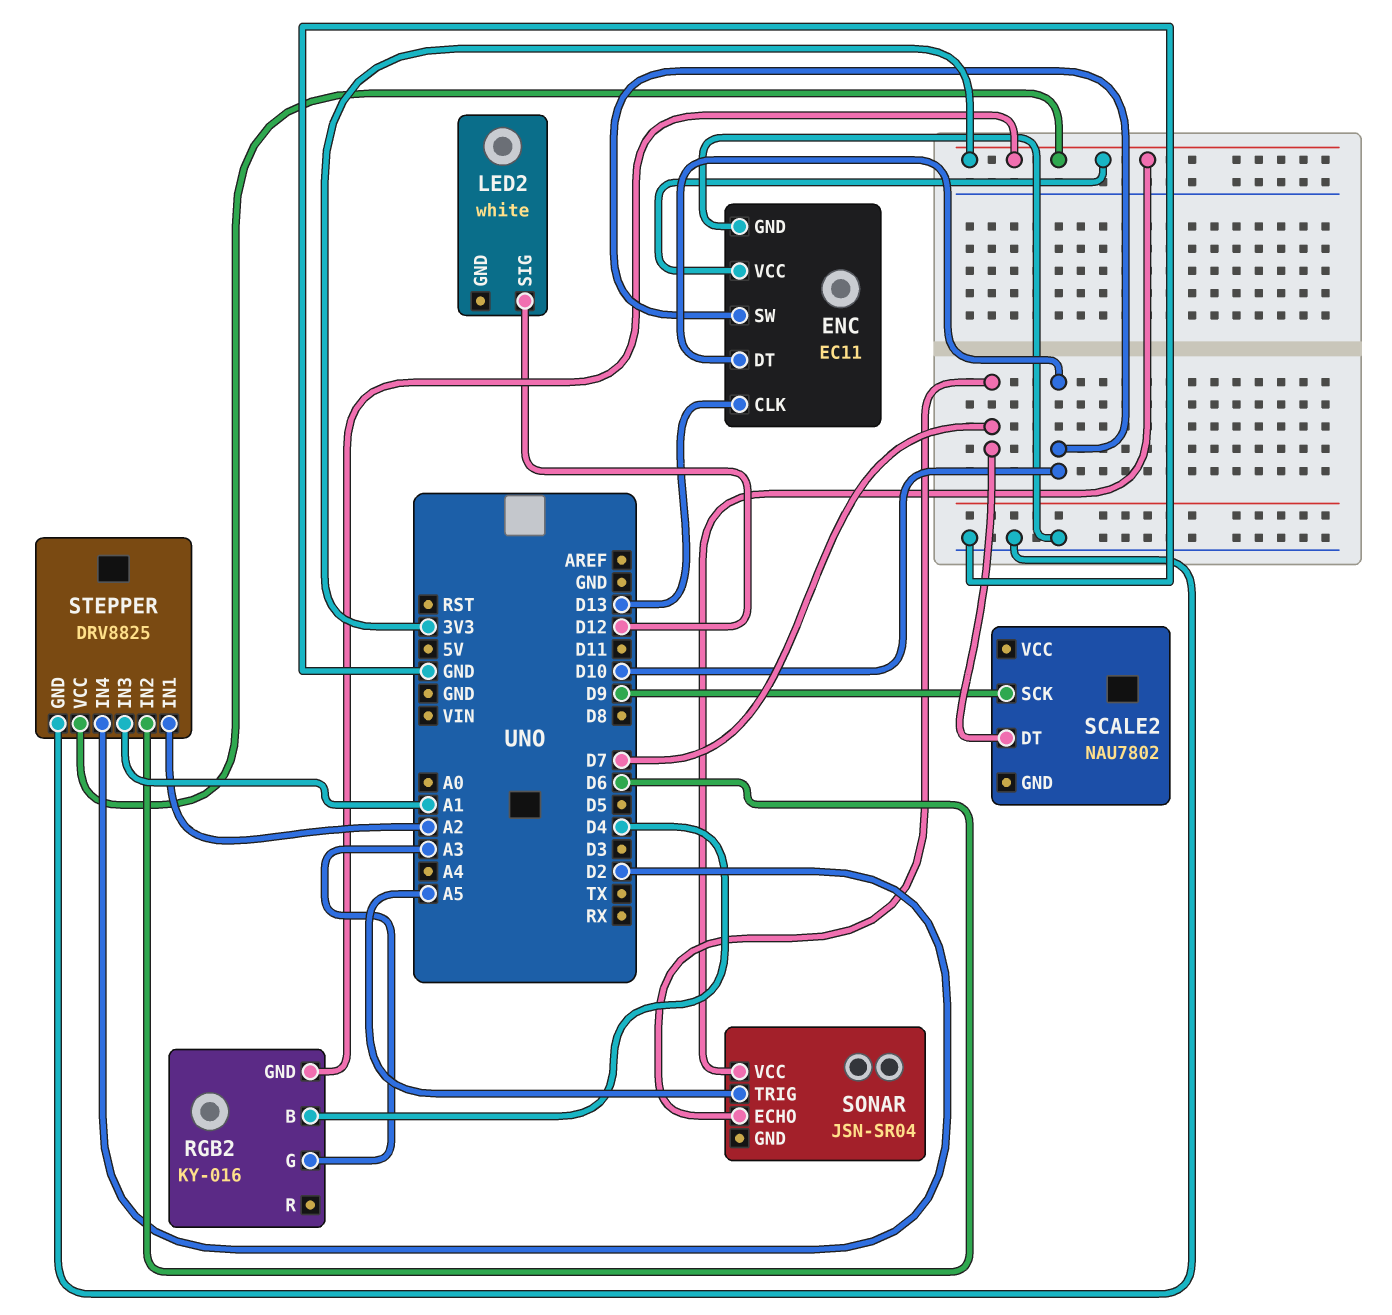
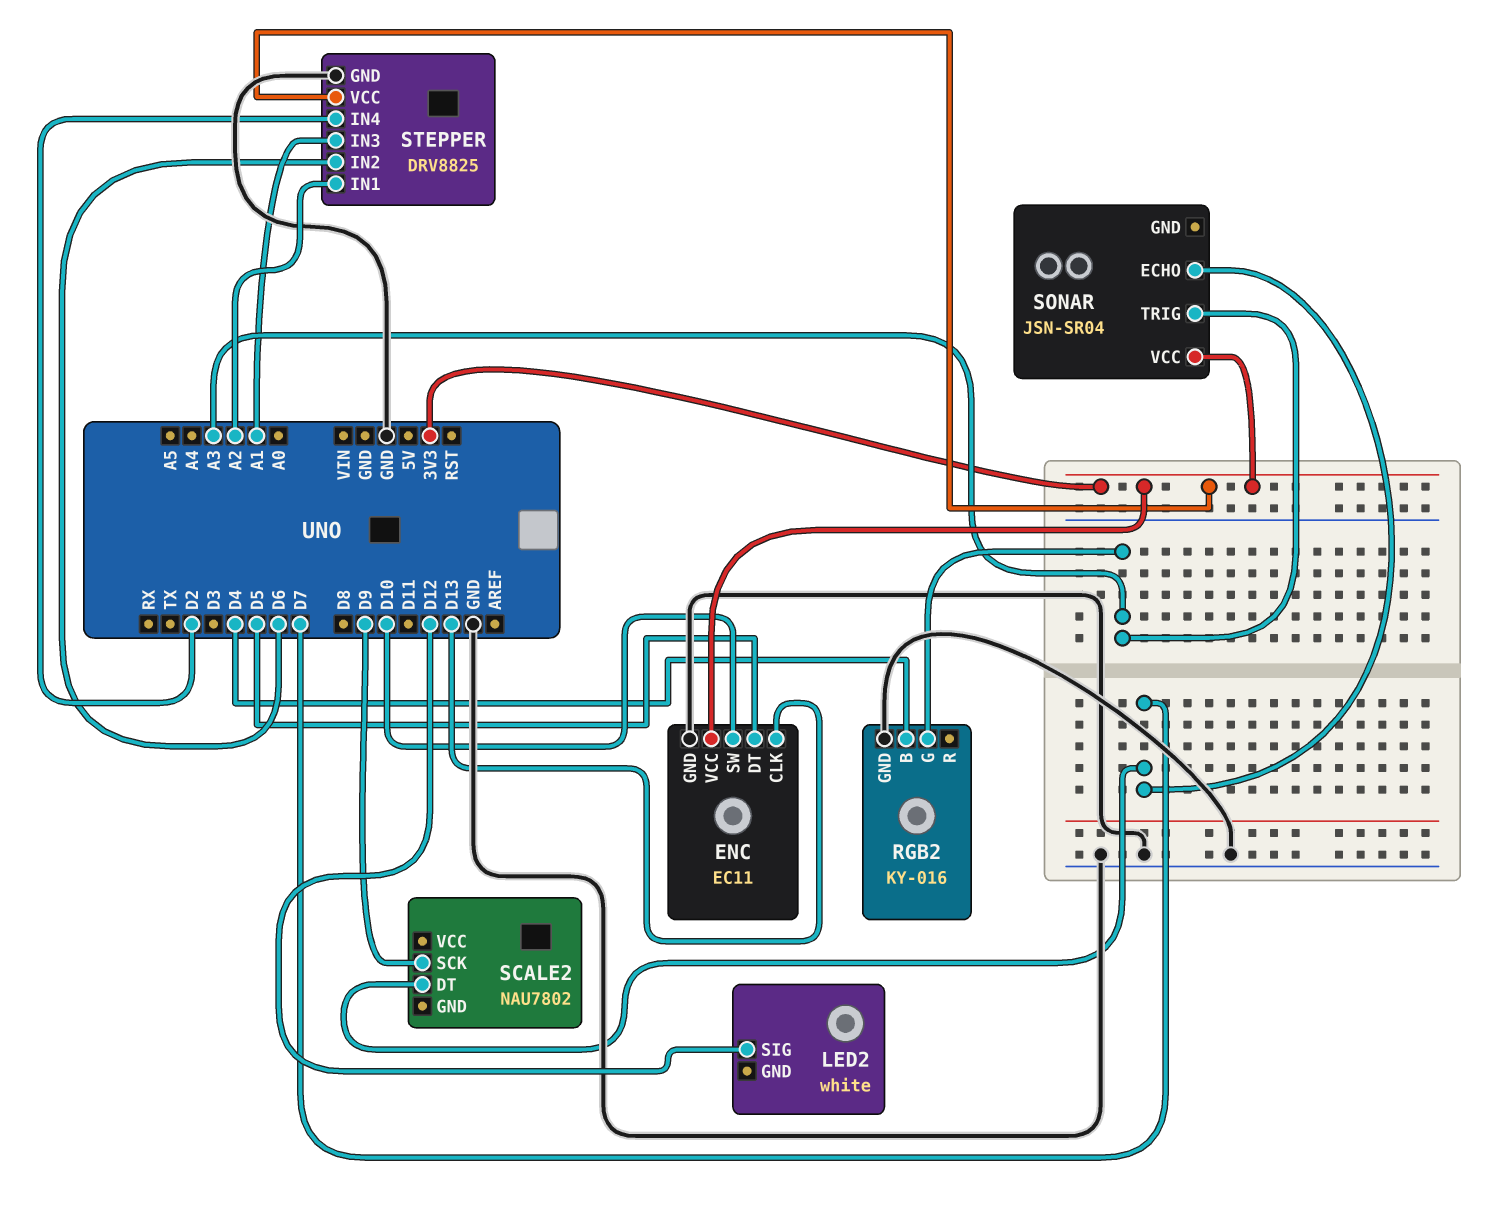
ENC pin DT: D10 -> D5
RGB2 pin GND: 3V3 -> GND
SONAR pin TRIG: A5 -> A3

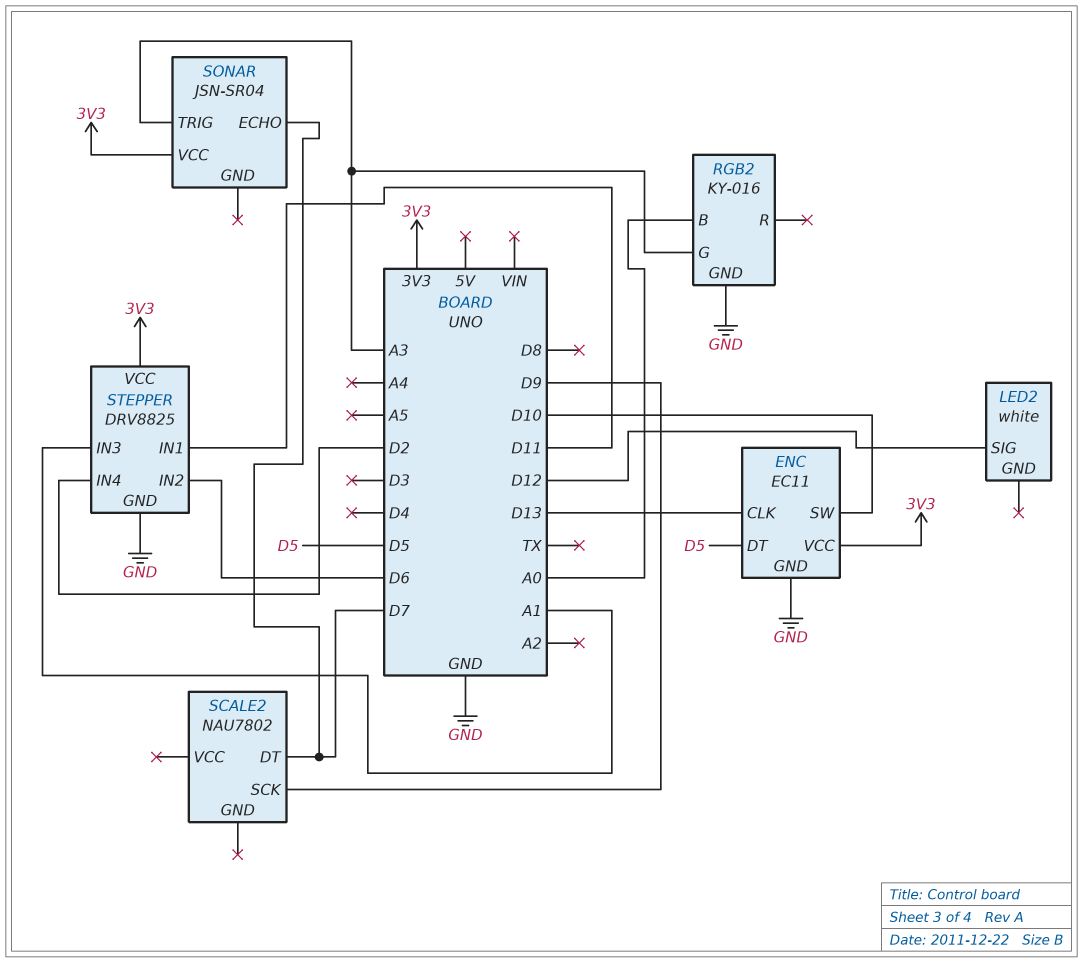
RGB2 pin B: D4 -> A0
STEPPER pin IN1: A2 -> D11

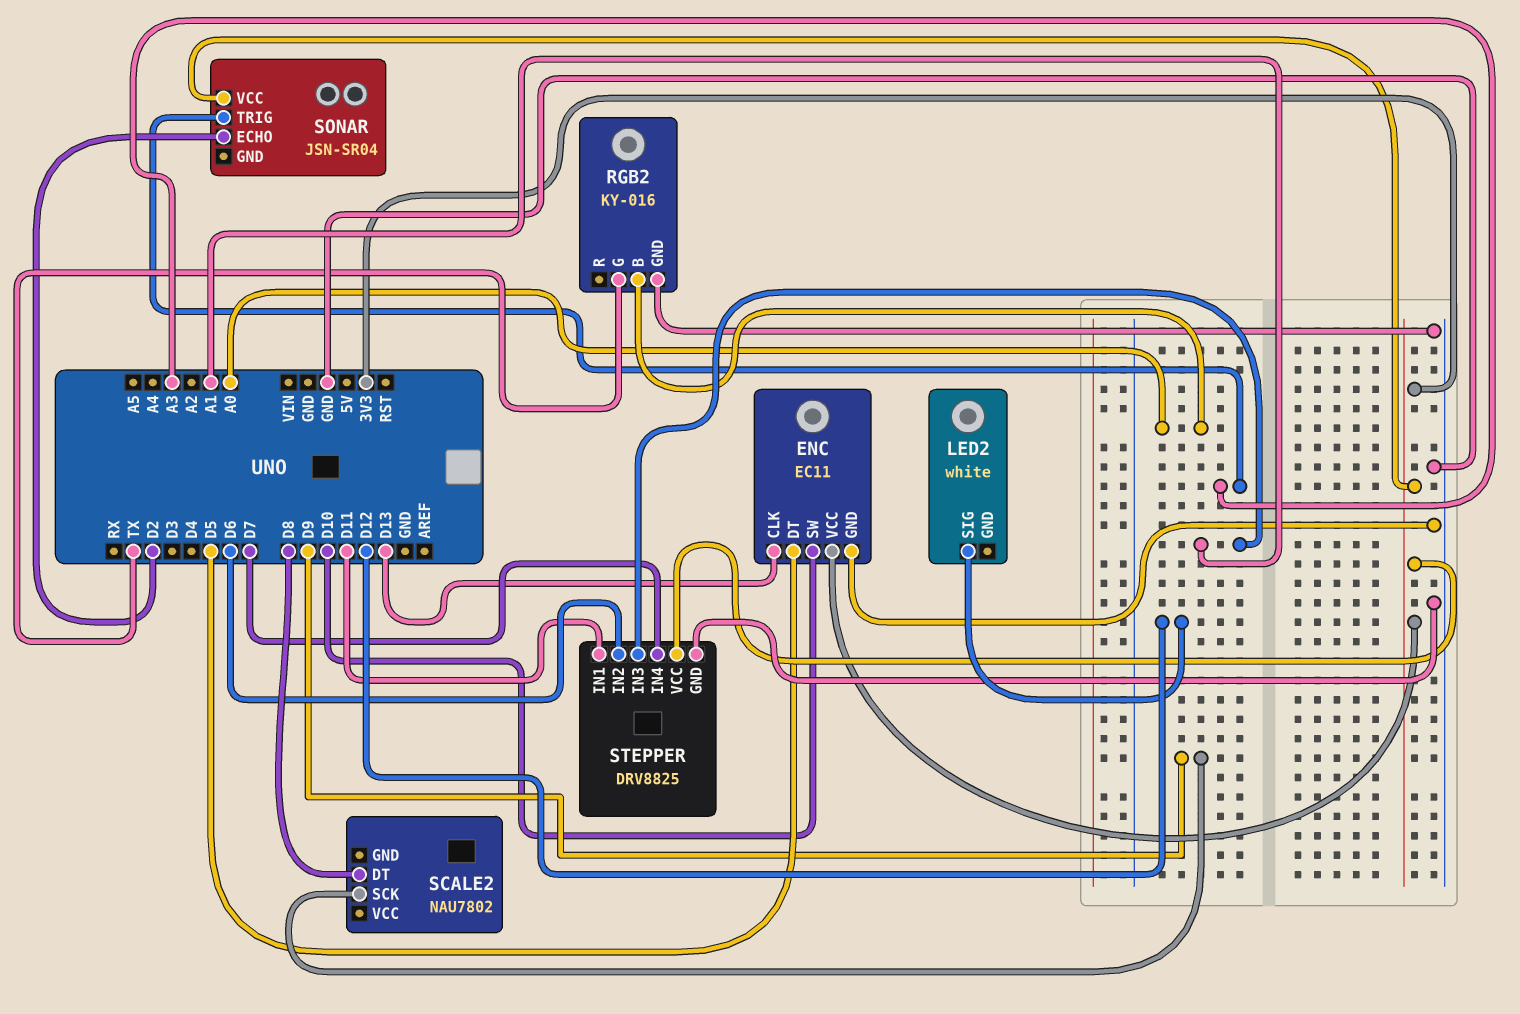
RGB2 pin G: A3 -> TX
SCALE2 pin DT: D7 -> D8
SONAR pin ECHO: D7 -> D2
STEPPER pin IN4: D2 -> D7

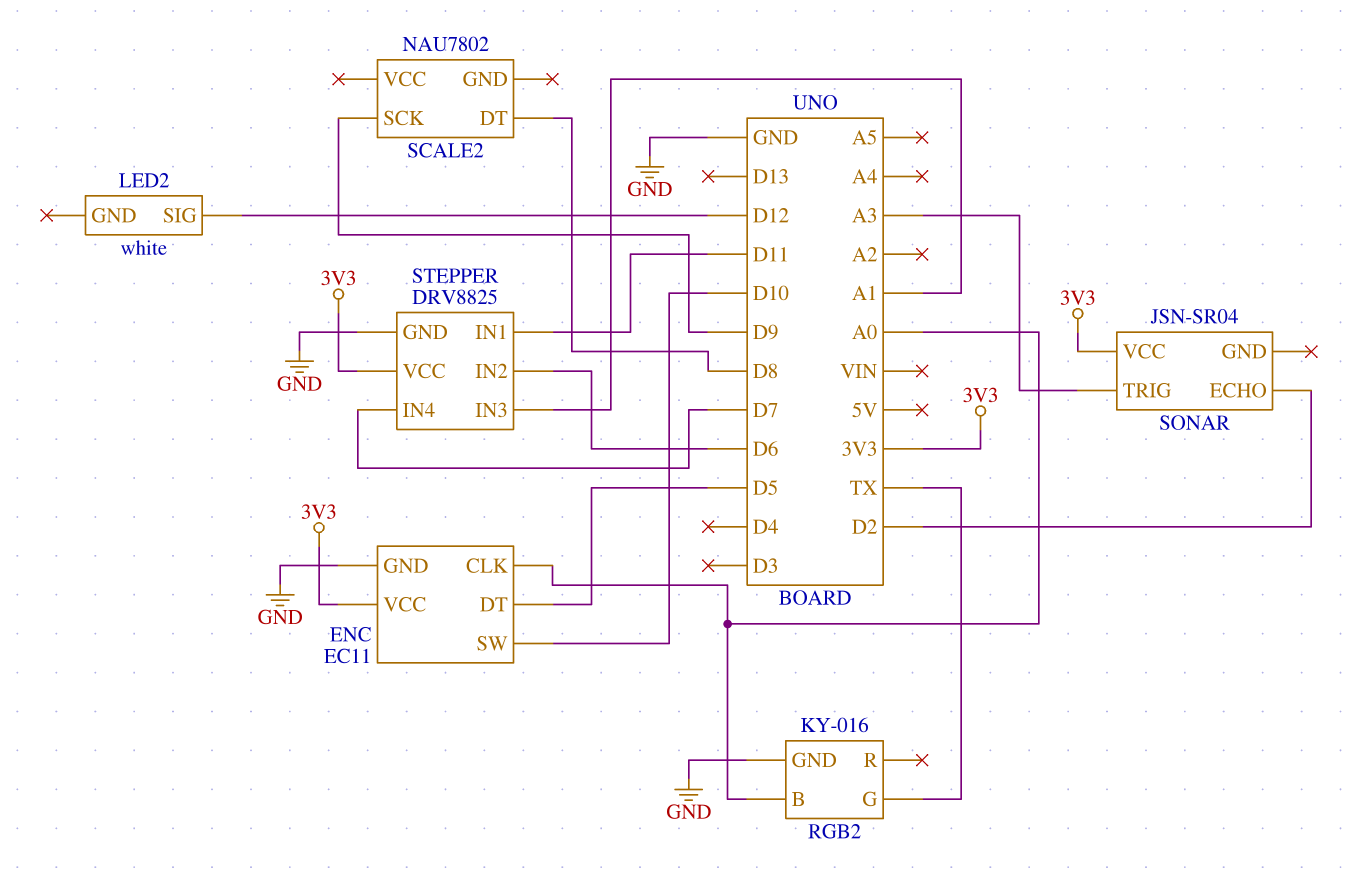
ENC pin CLK: D13 -> A0

